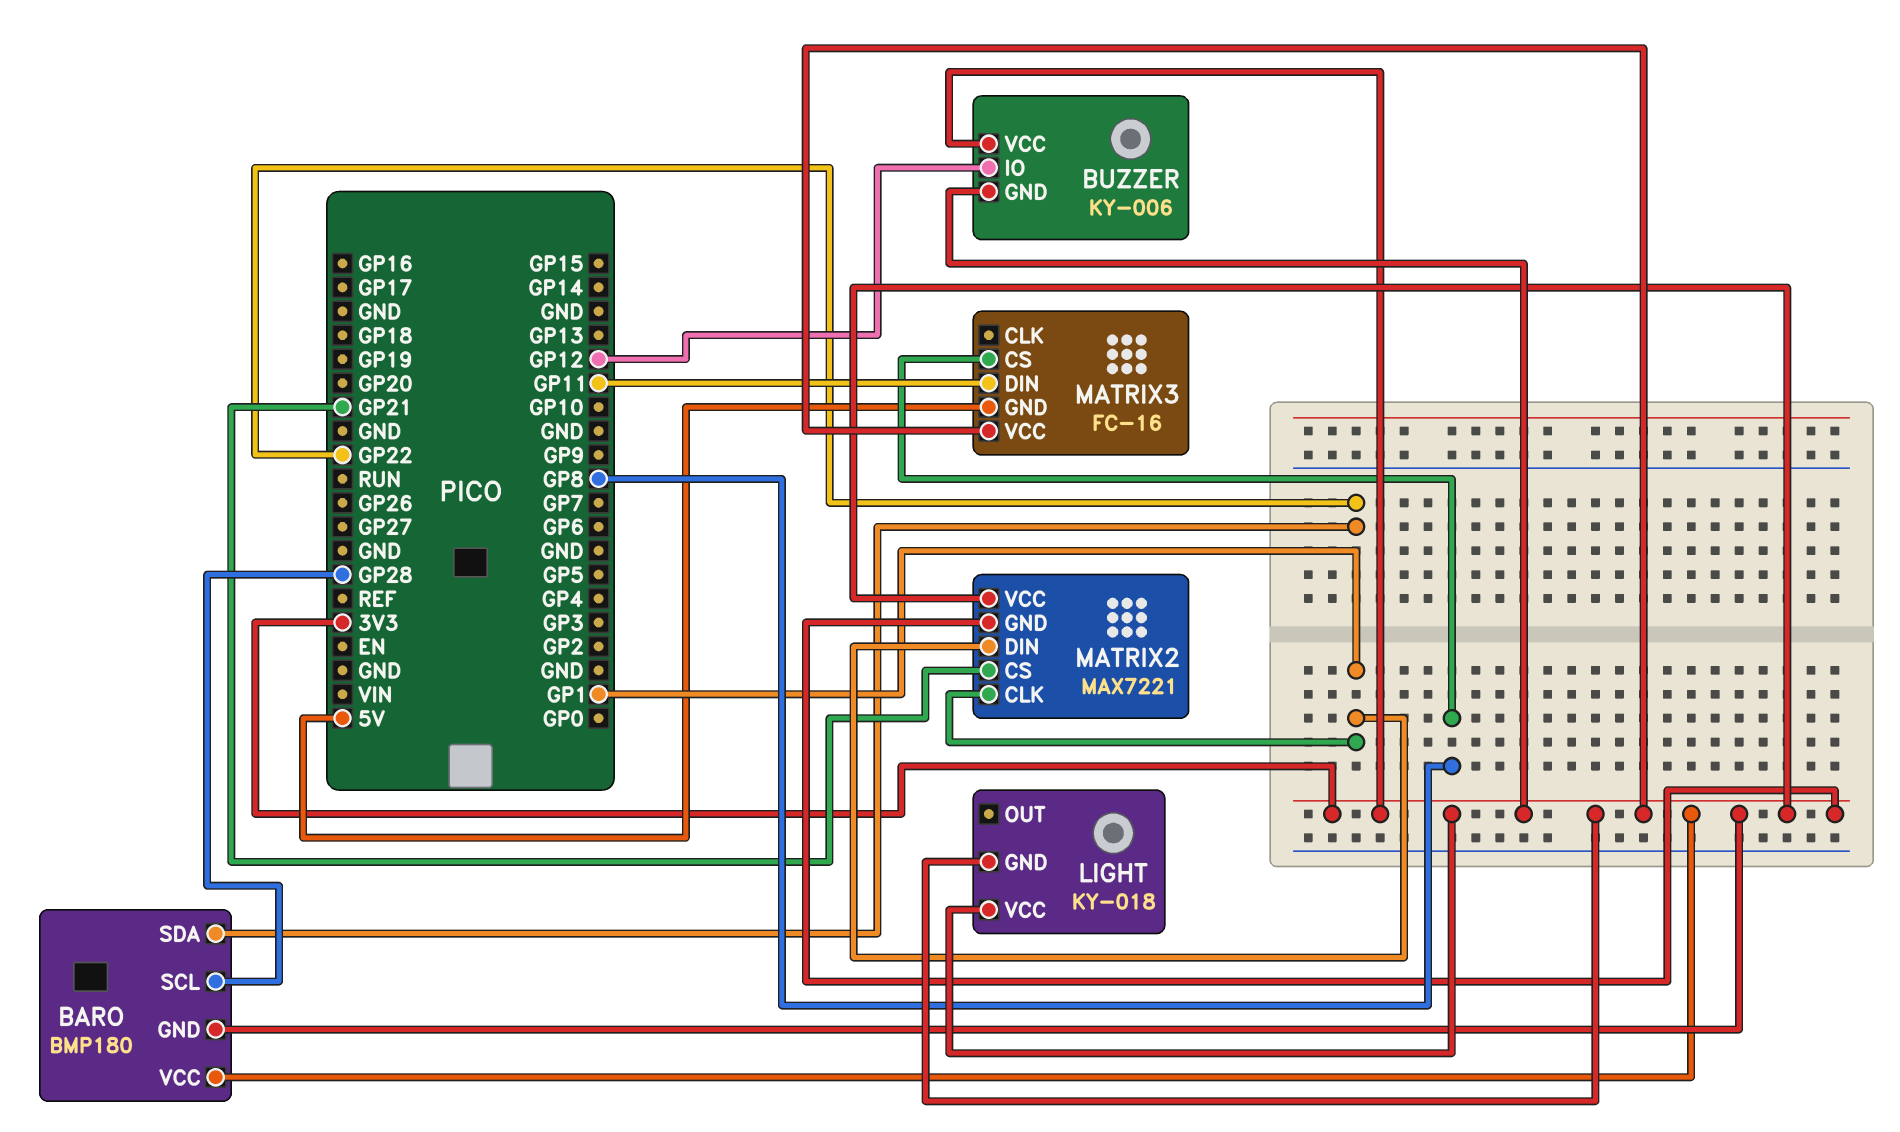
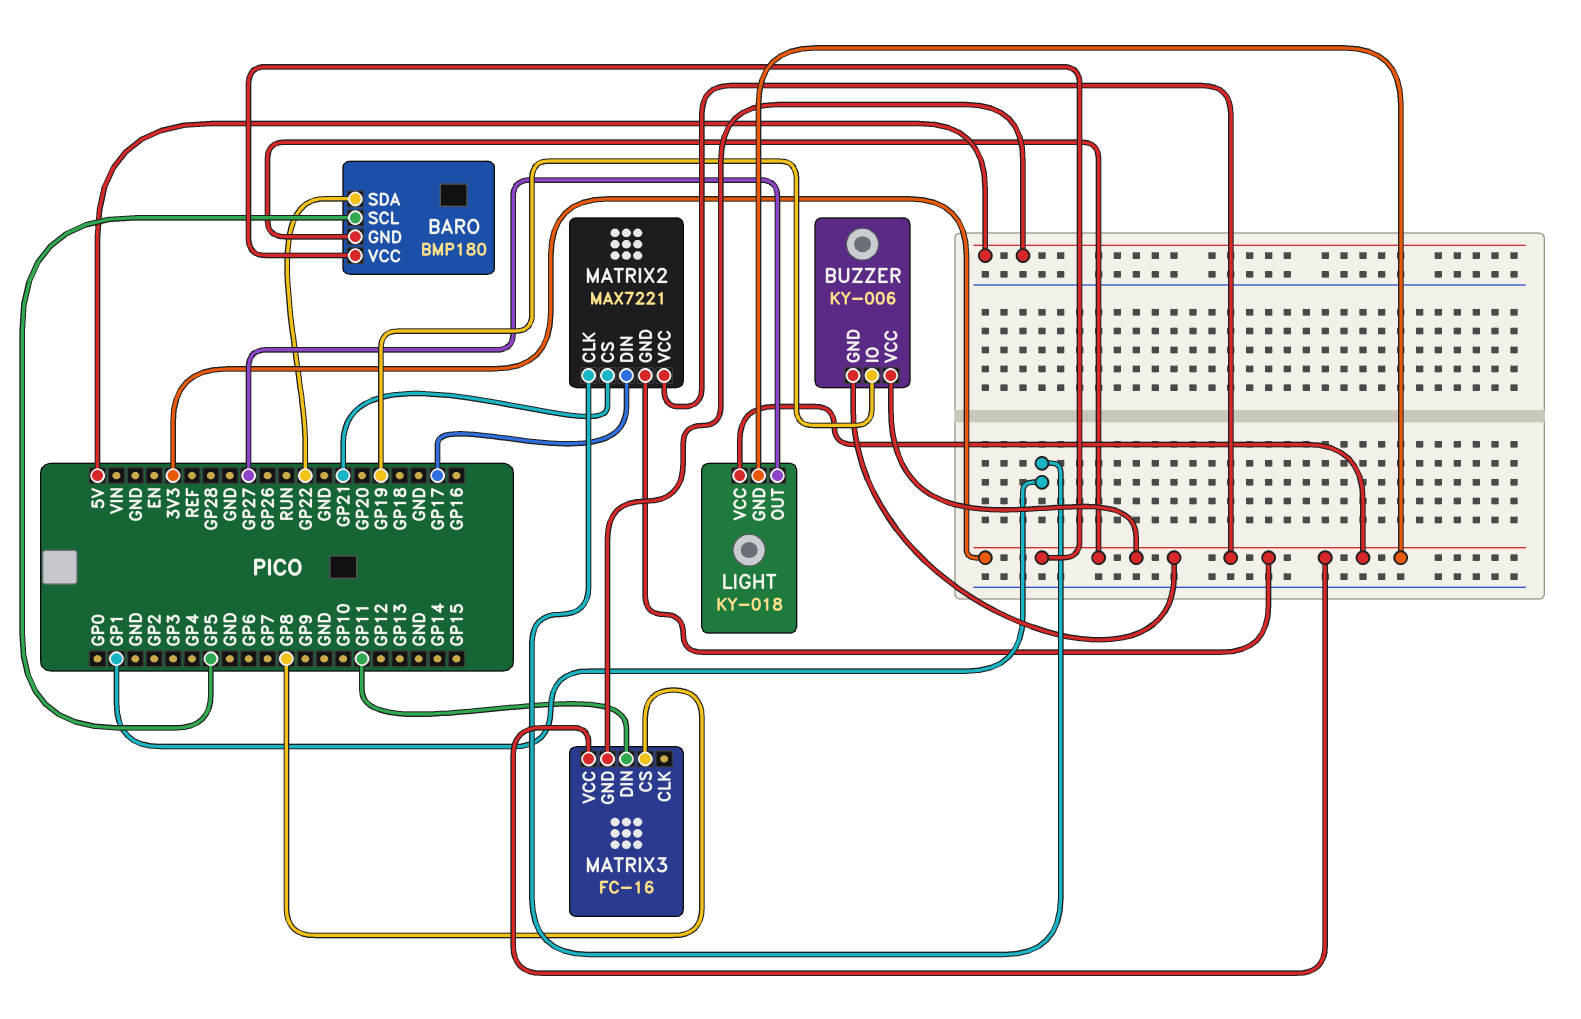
BARO pin SCL: GP28 -> GP5
BUZZER pin IO: GP12 -> GP19
LIGHT pin OUT: none -> GP27
MATRIX2 pin DIN: GP1 -> GP17

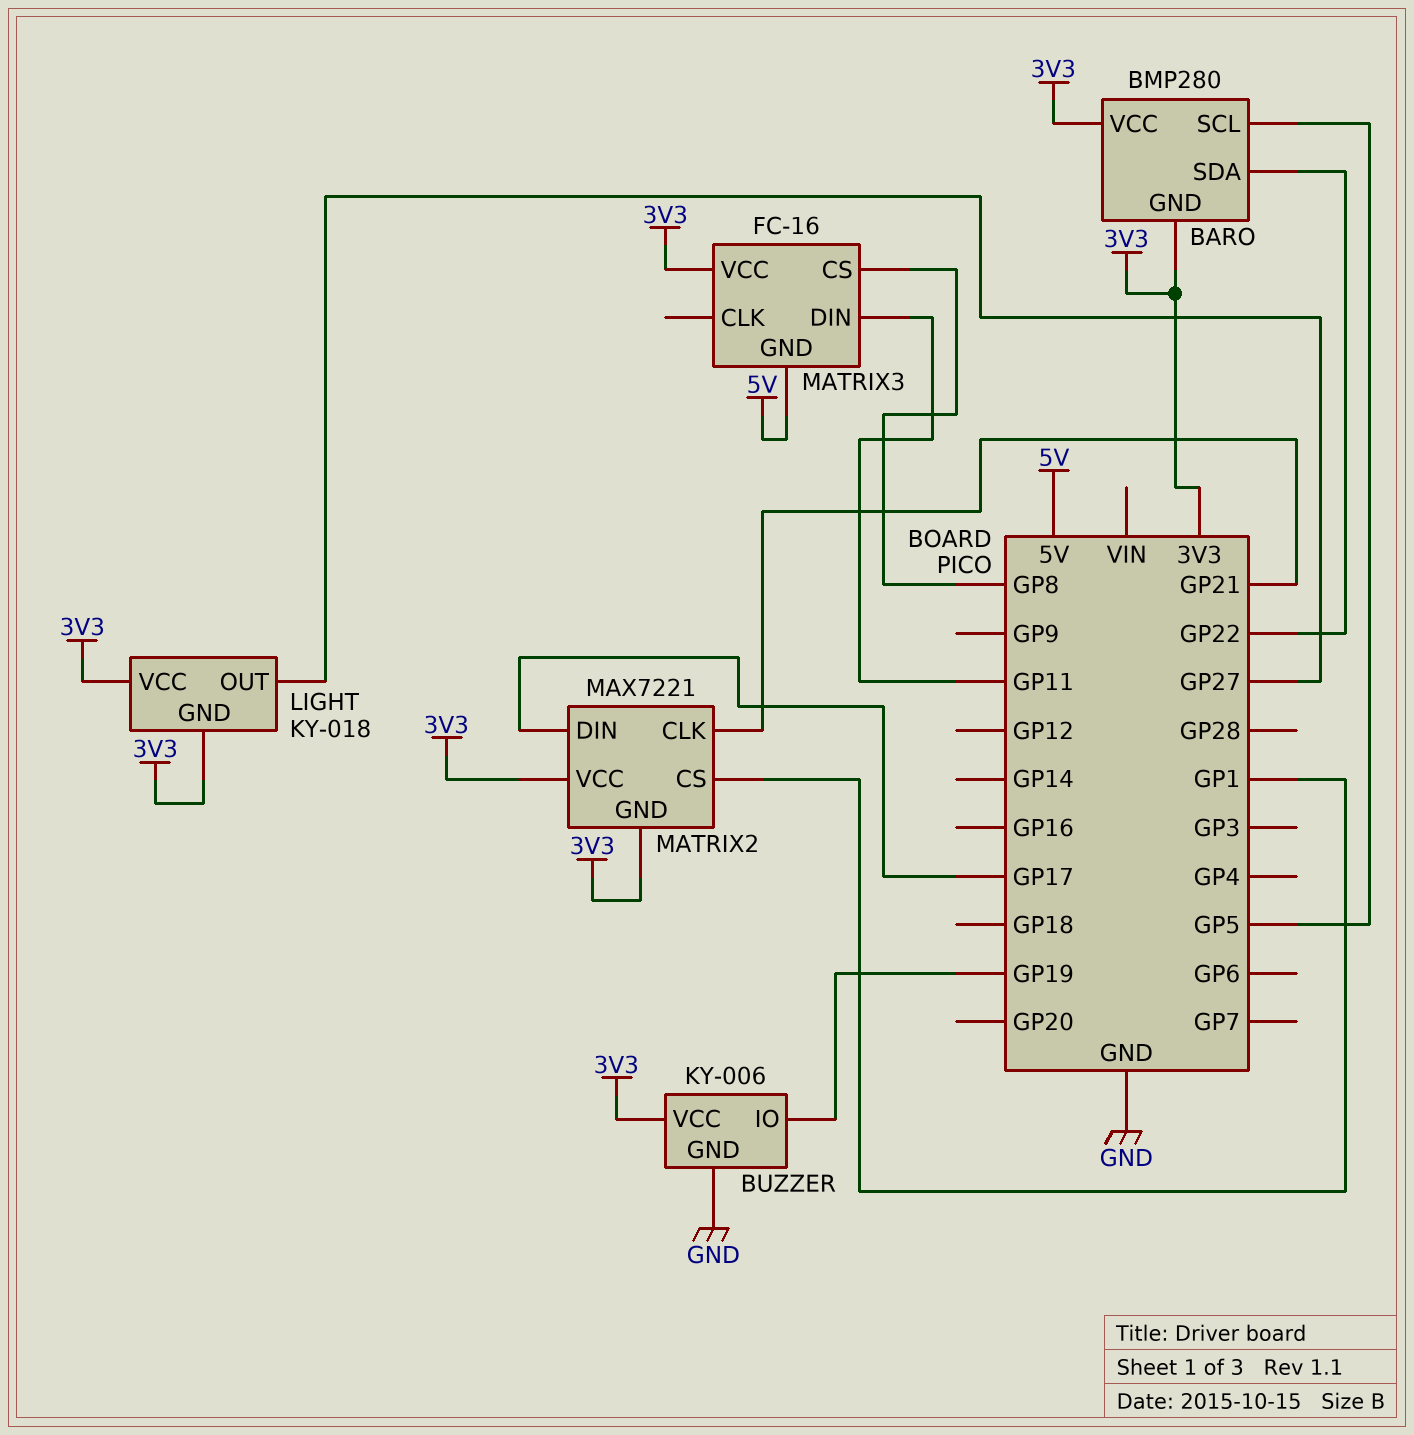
BARO: BMP180 -> BMP280
BUZZER pin GND: 3V3 -> GND
MATRIX2 pin CLK: GP1 -> GP21
MATRIX2 pin CS: GP21 -> GP1

